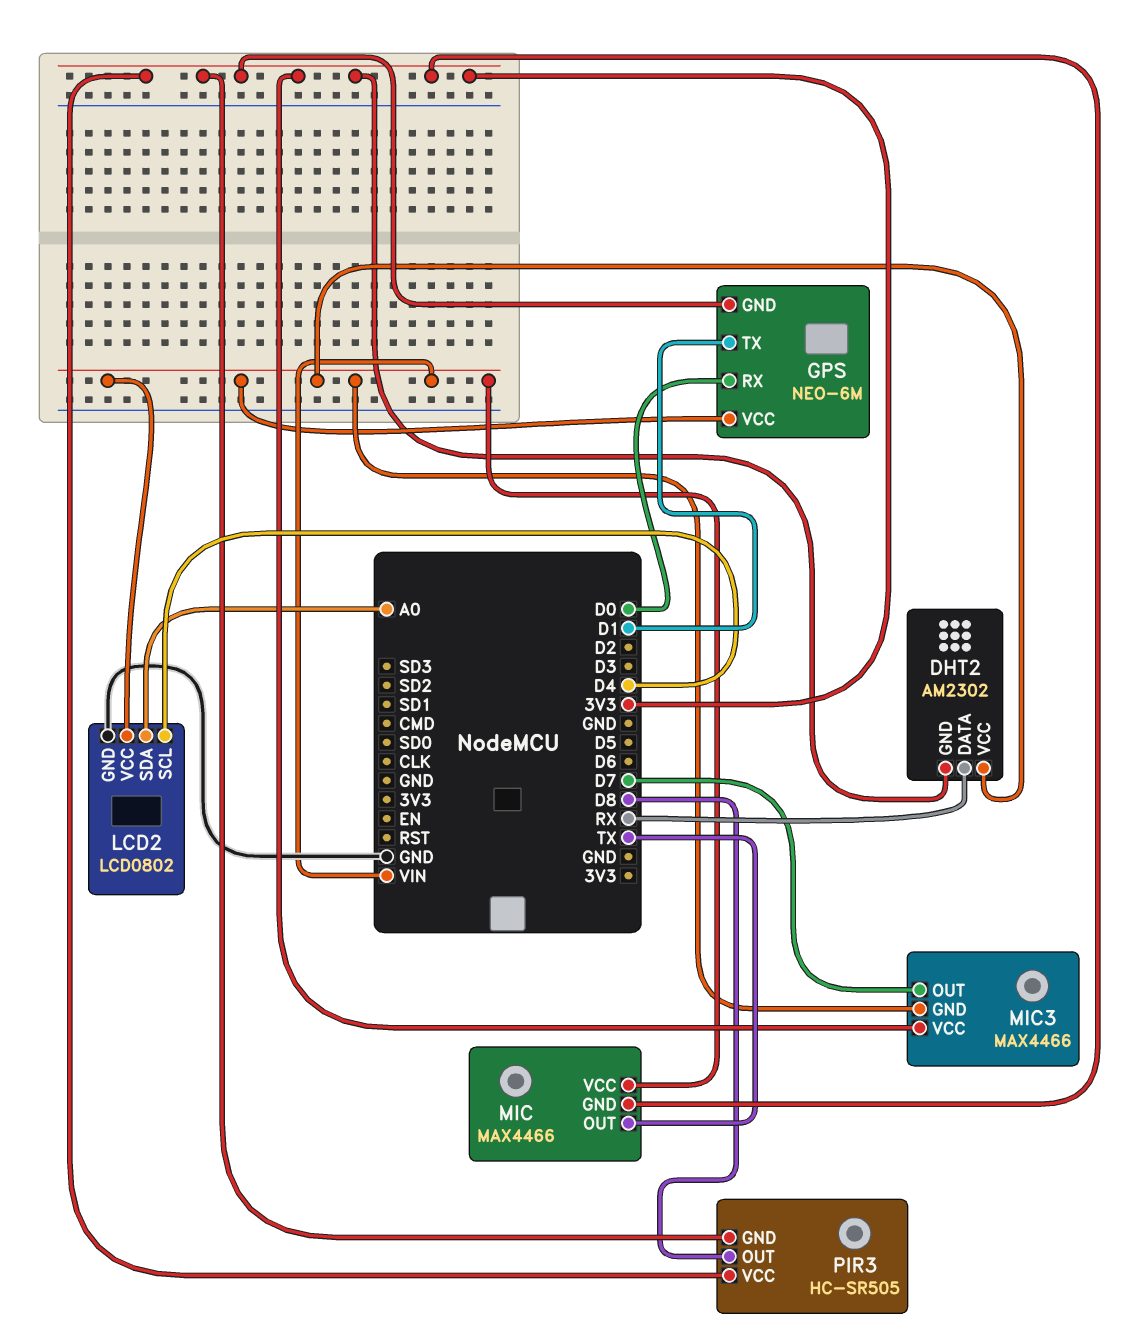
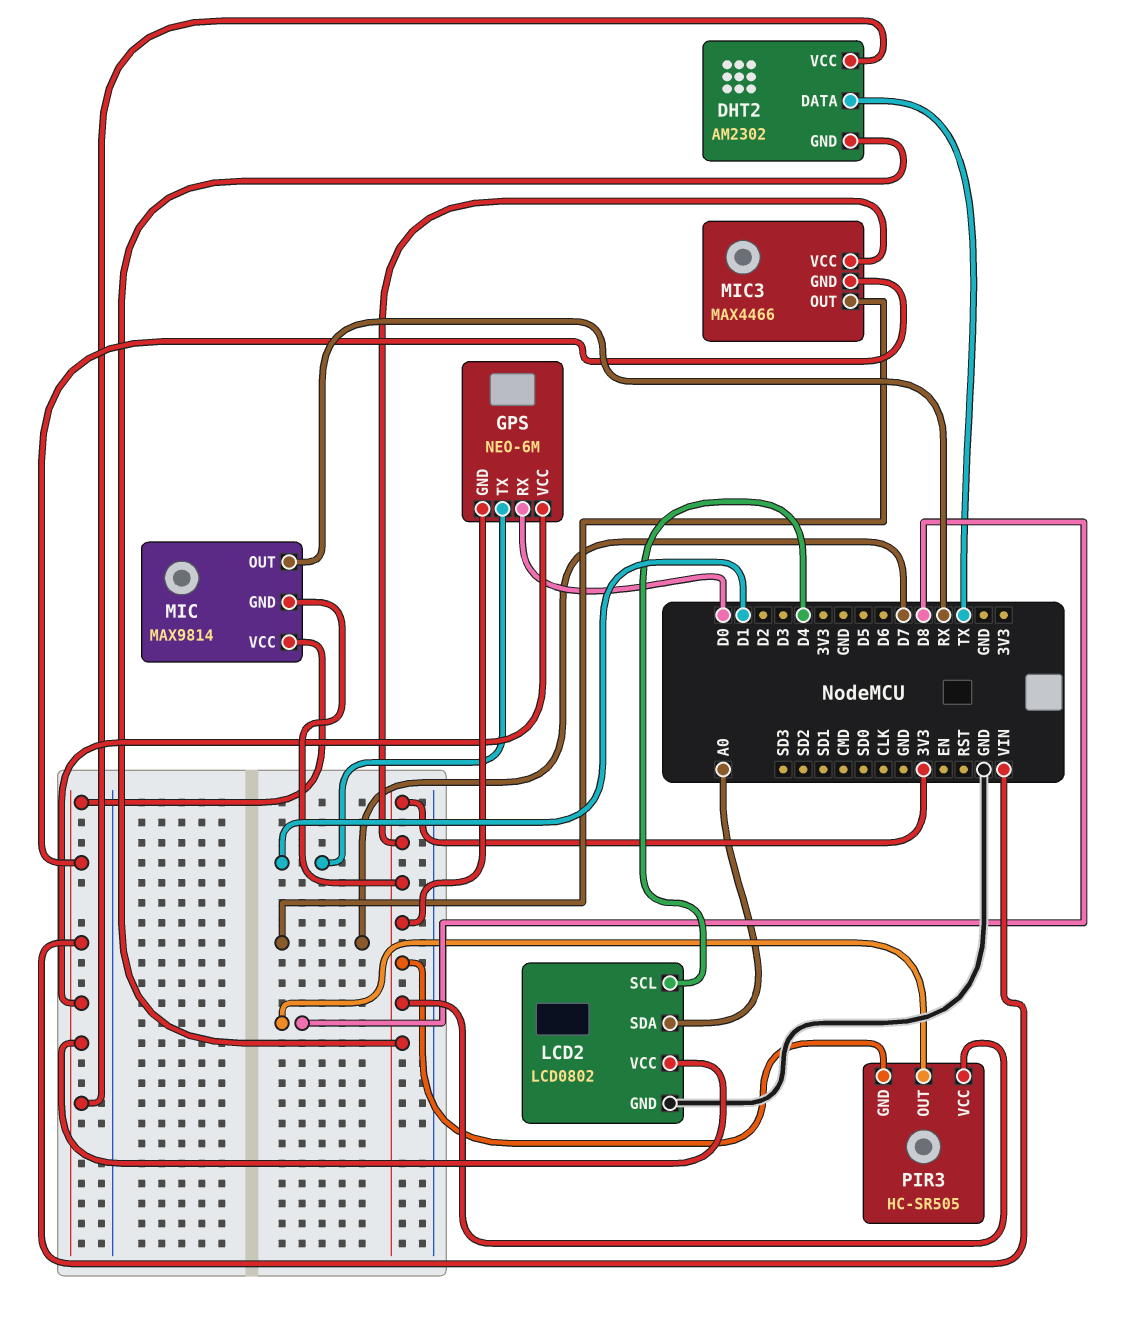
DHT2 pin DATA: RX -> TX
MIC: MAX4466 -> MAX9814
MIC pin OUT: TX -> RX

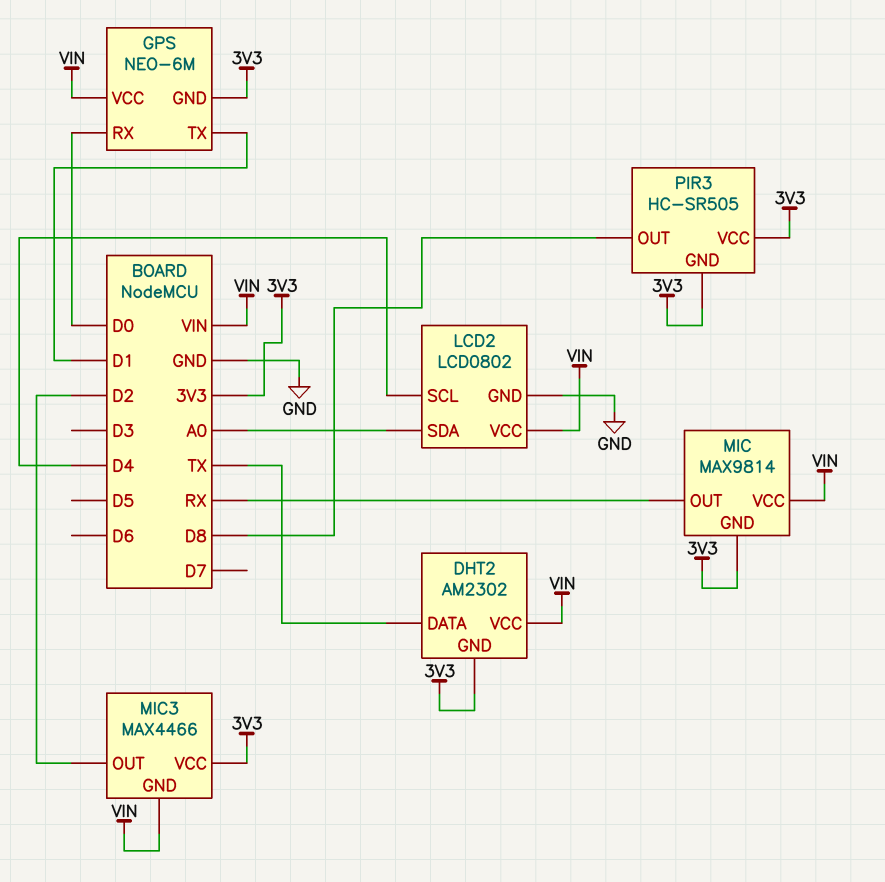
MIC3 pin OUT: D7 -> D2

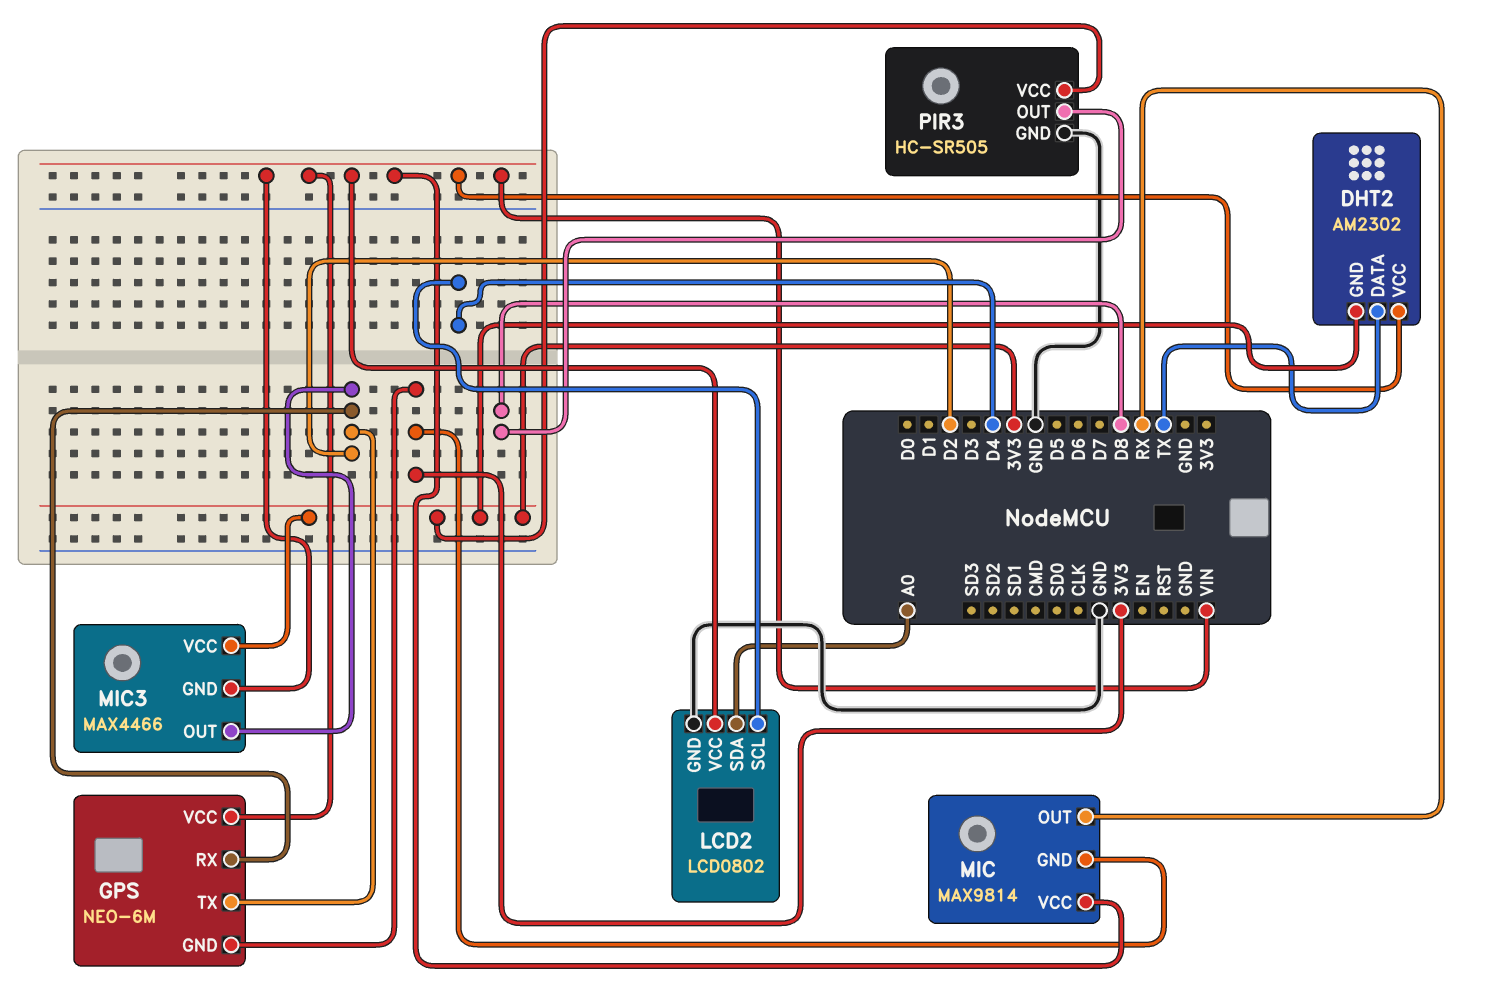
GPS pin RX: D0 -> D2
GPS pin TX: D1 -> D2
PIR3 pin GND: 3V3 -> GND

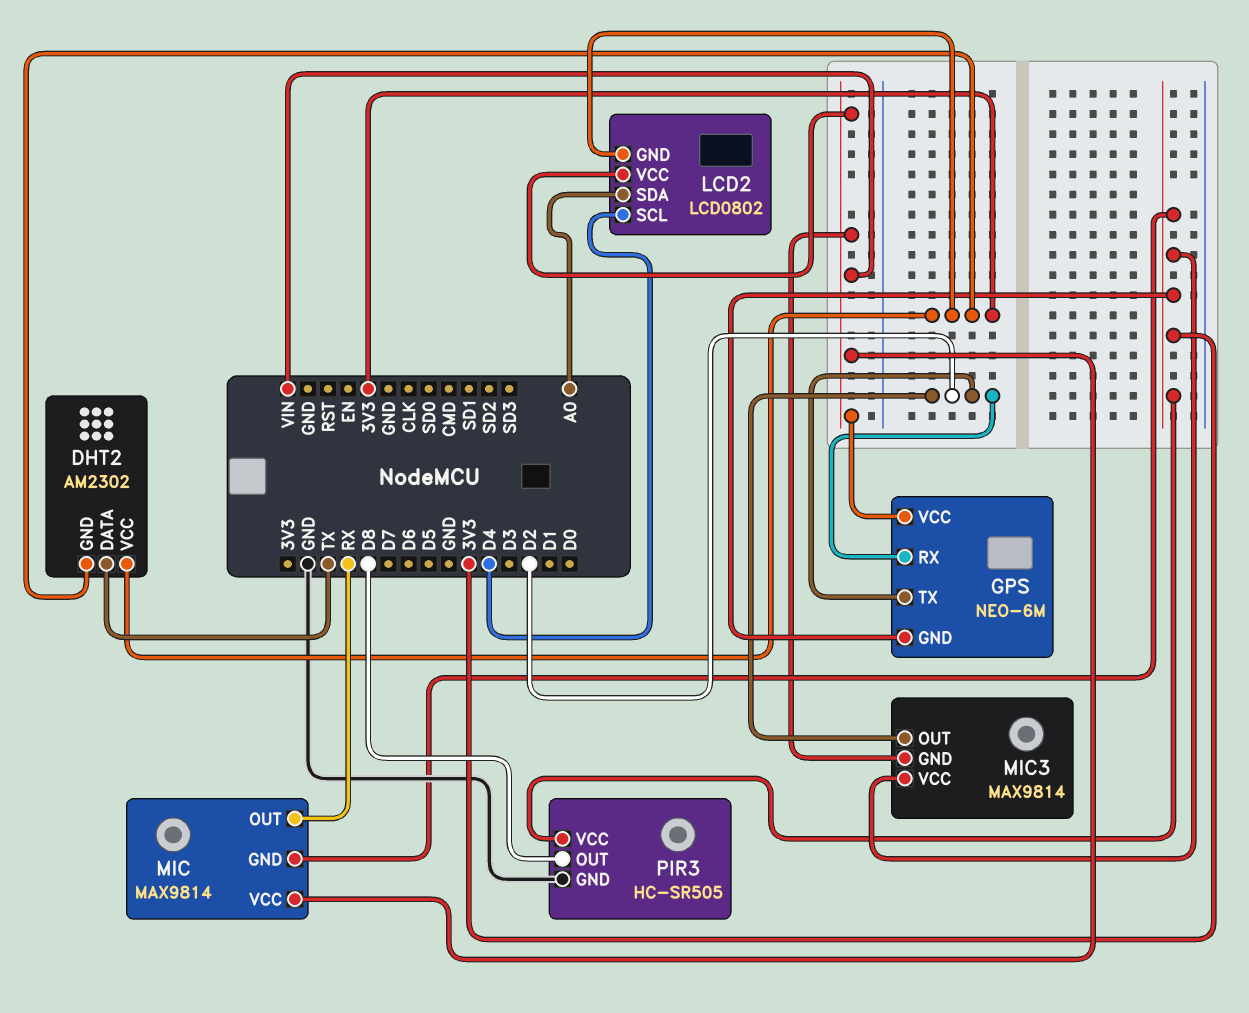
DHT2 pin VCC: VIN -> 3V3
LCD2 pin GND: GND -> 3V3
MIC3: MAX4466 -> MAX9814

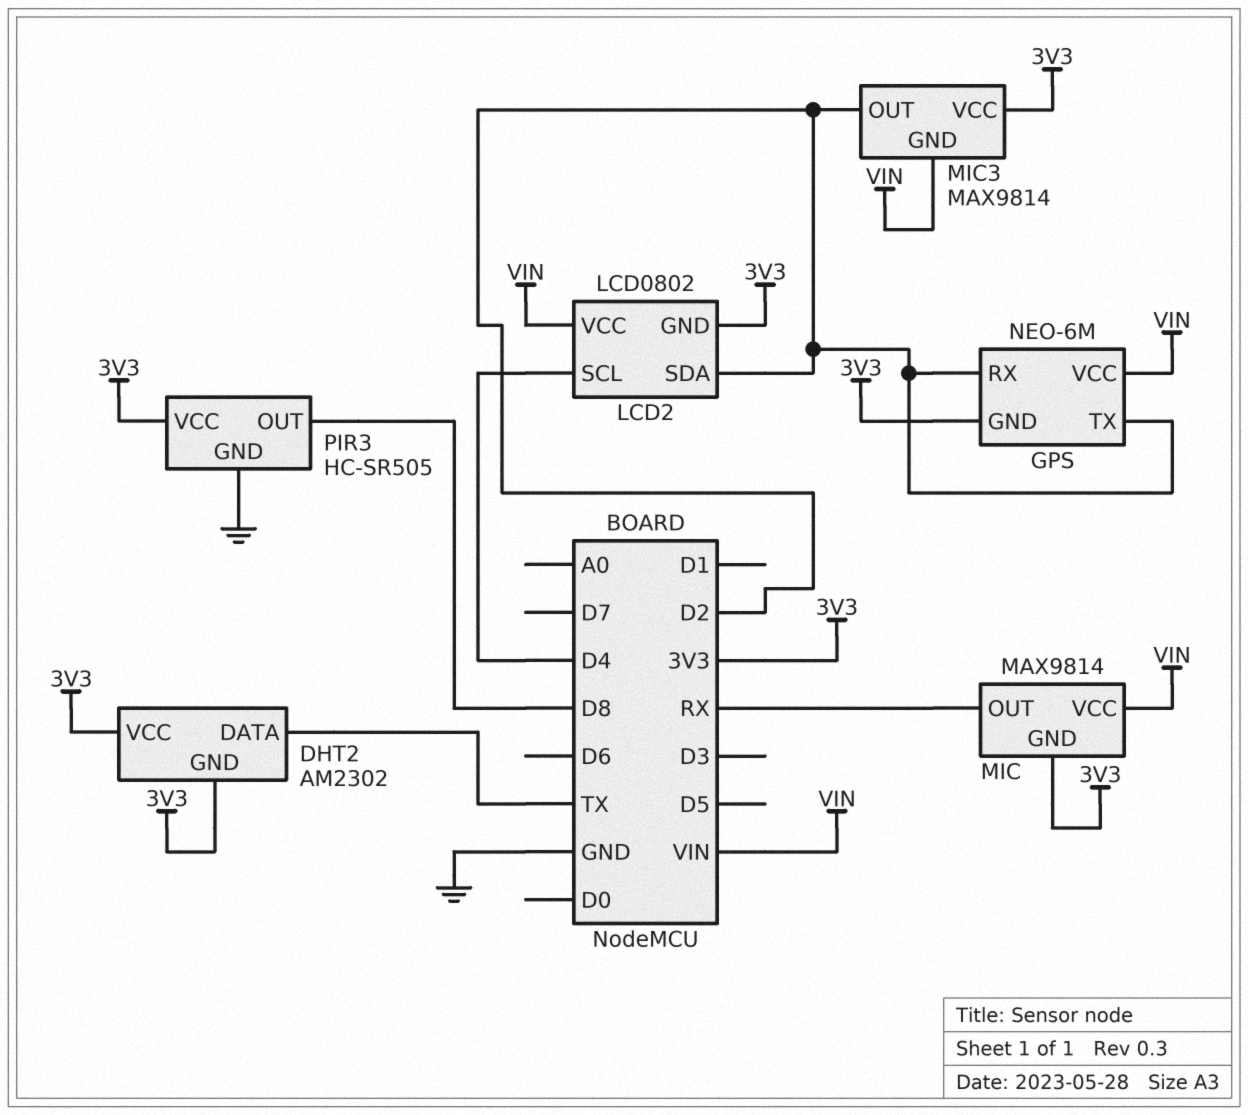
LCD2 pin SDA: A0 -> D2

